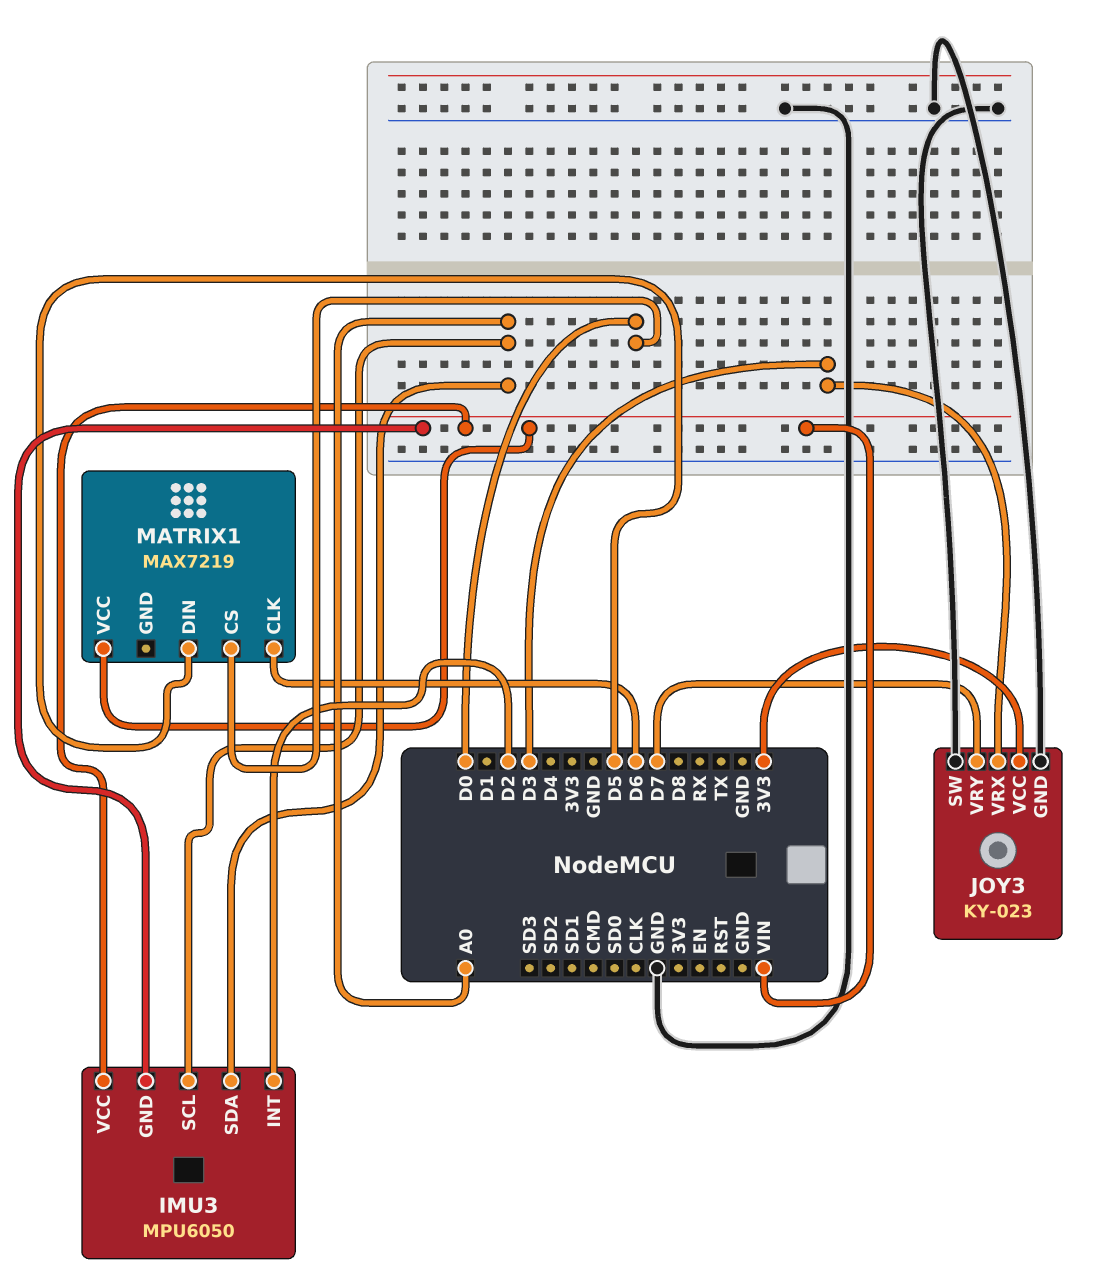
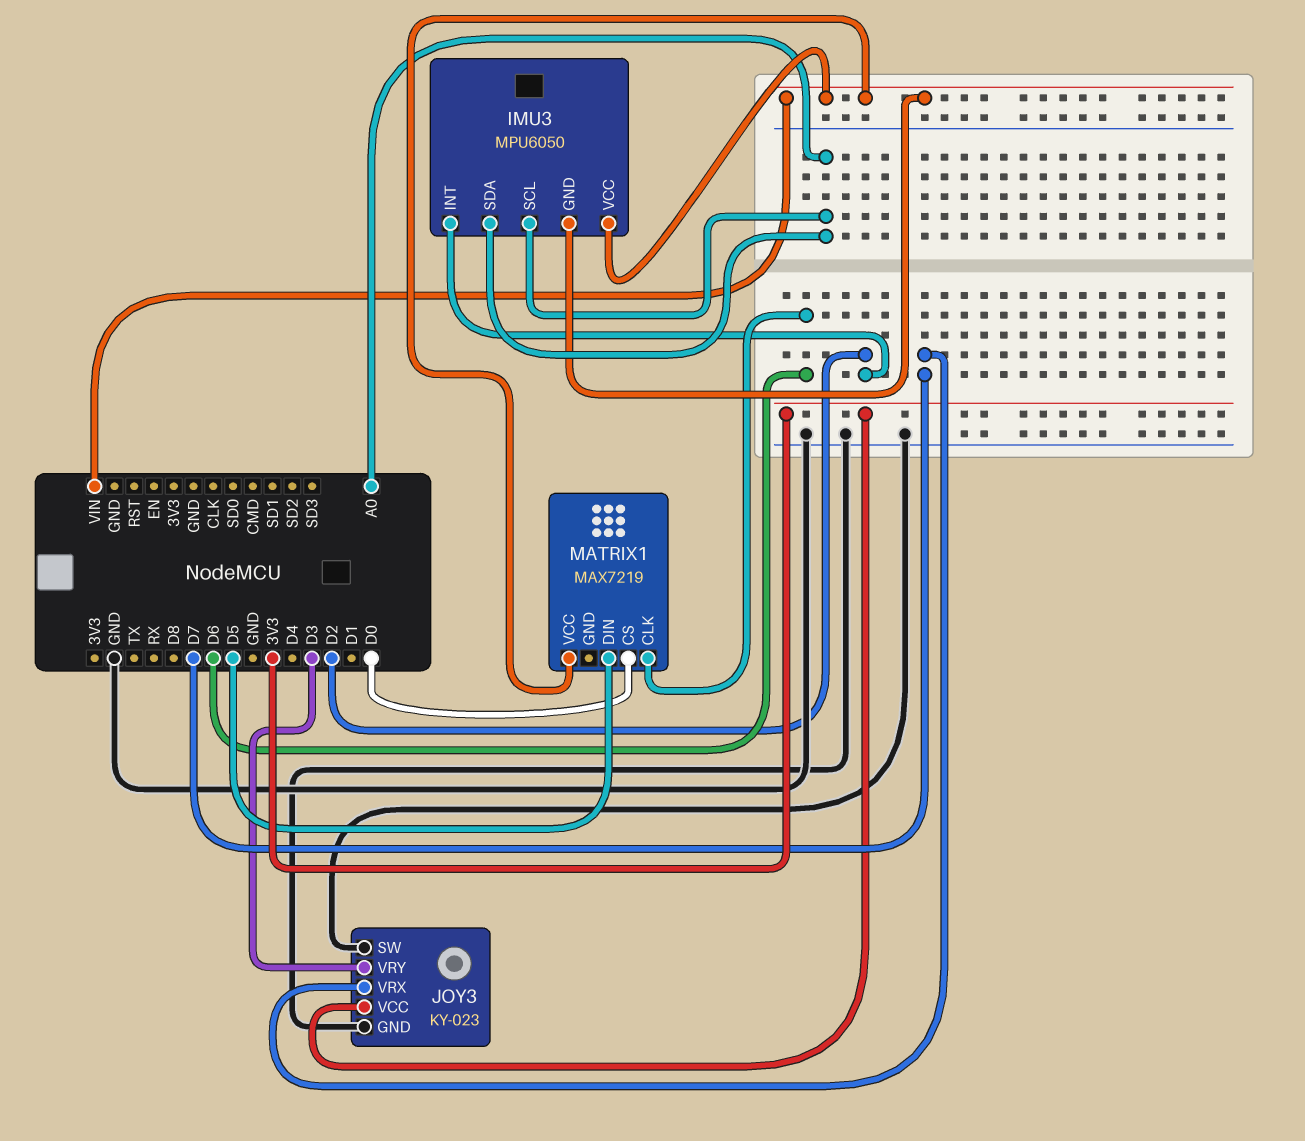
JOY3 pin VRX: D3 -> D7
JOY3 pin VRY: D7 -> D3

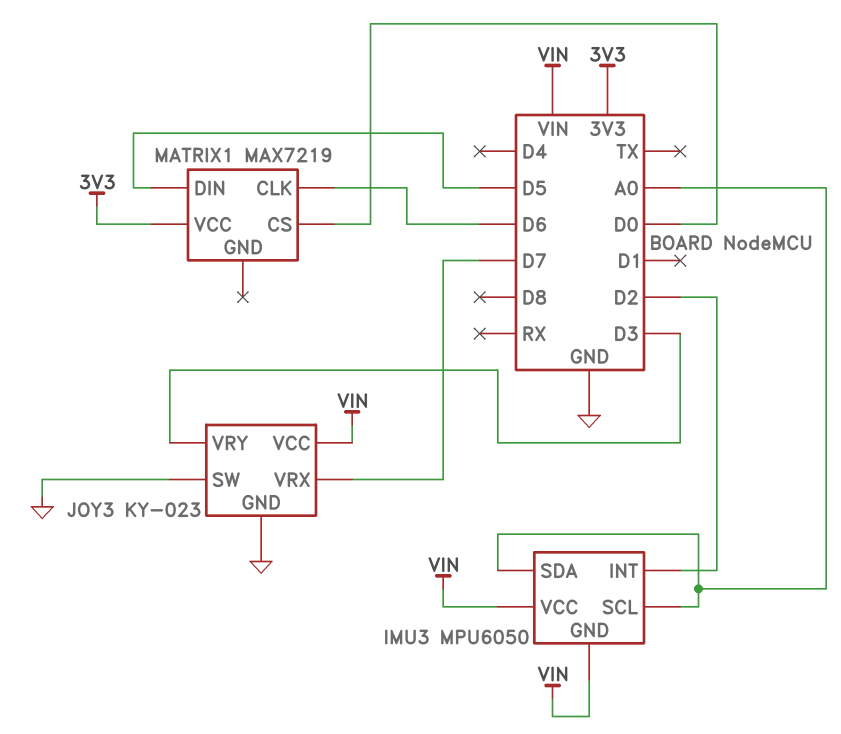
JOY3 pin VCC: 3V3 -> VIN
MATRIX1 pin VCC: VIN -> 3V3

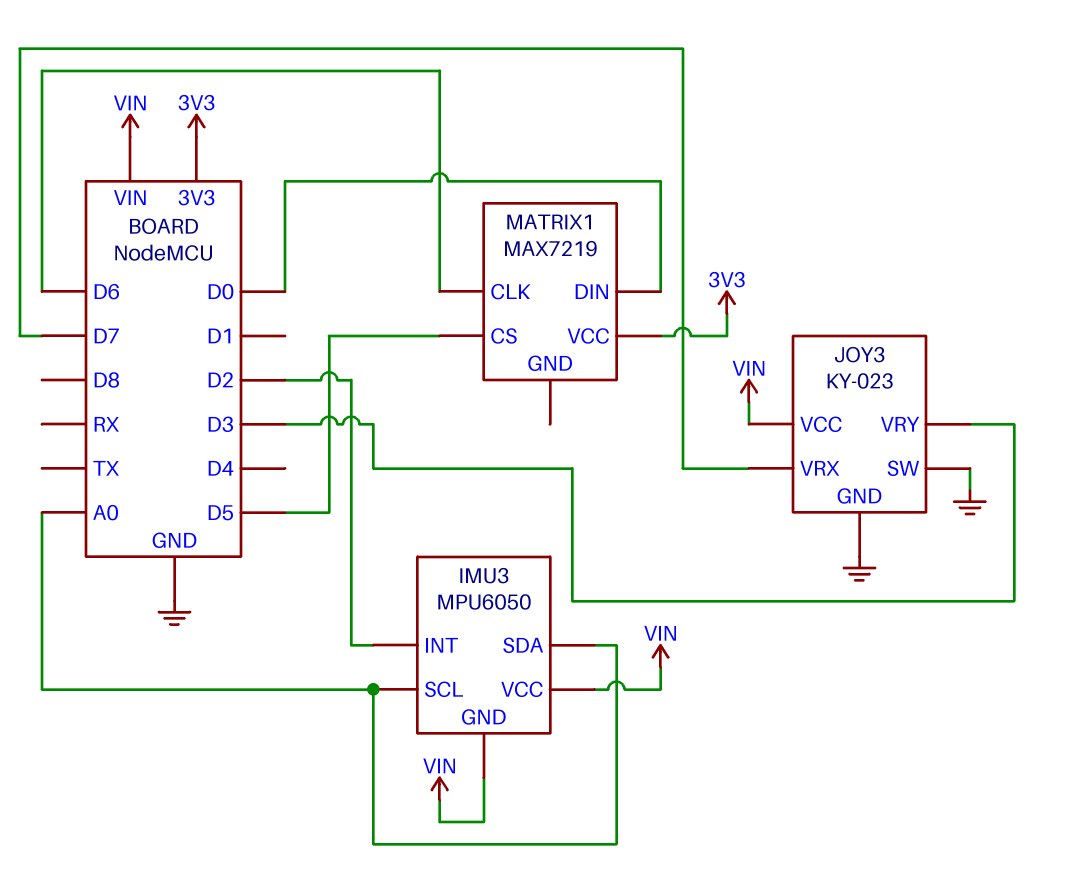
MATRIX1 pin CS: D0 -> D5
MATRIX1 pin DIN: D5 -> D0

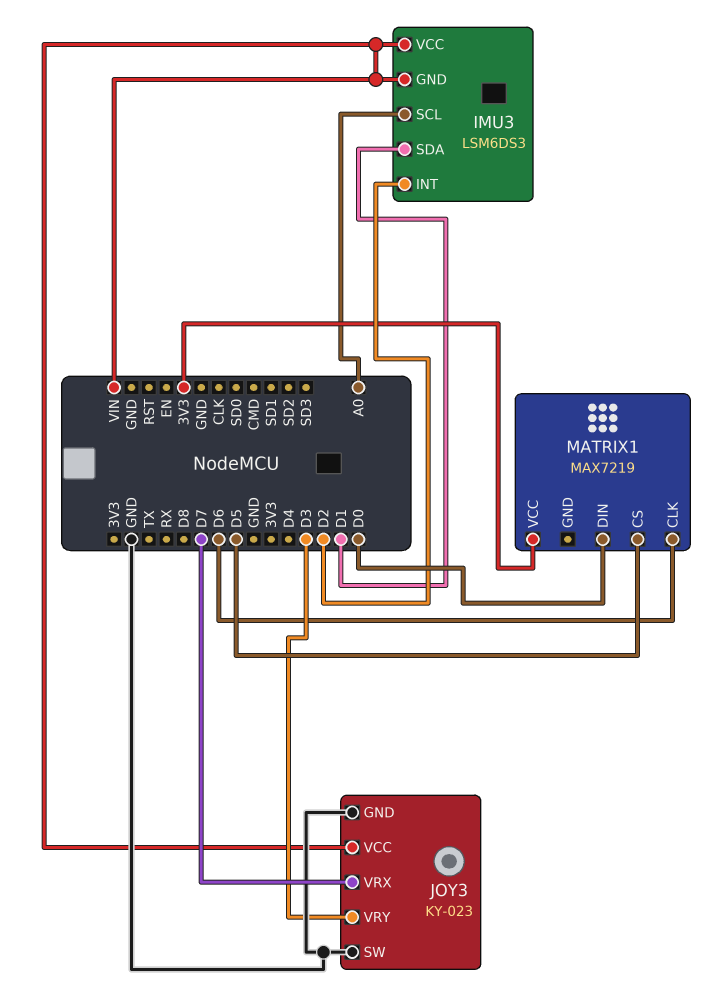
IMU3: MPU6050 -> LSM6DS3
IMU3 pin SDA: A0 -> D1

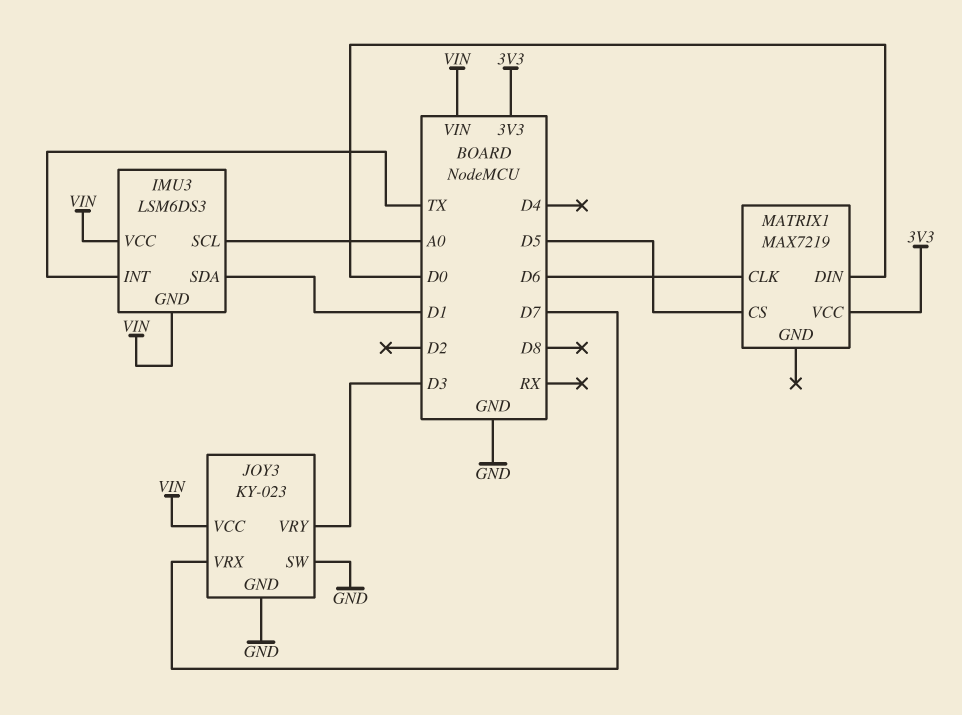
IMU3 pin INT: D2 -> TX

